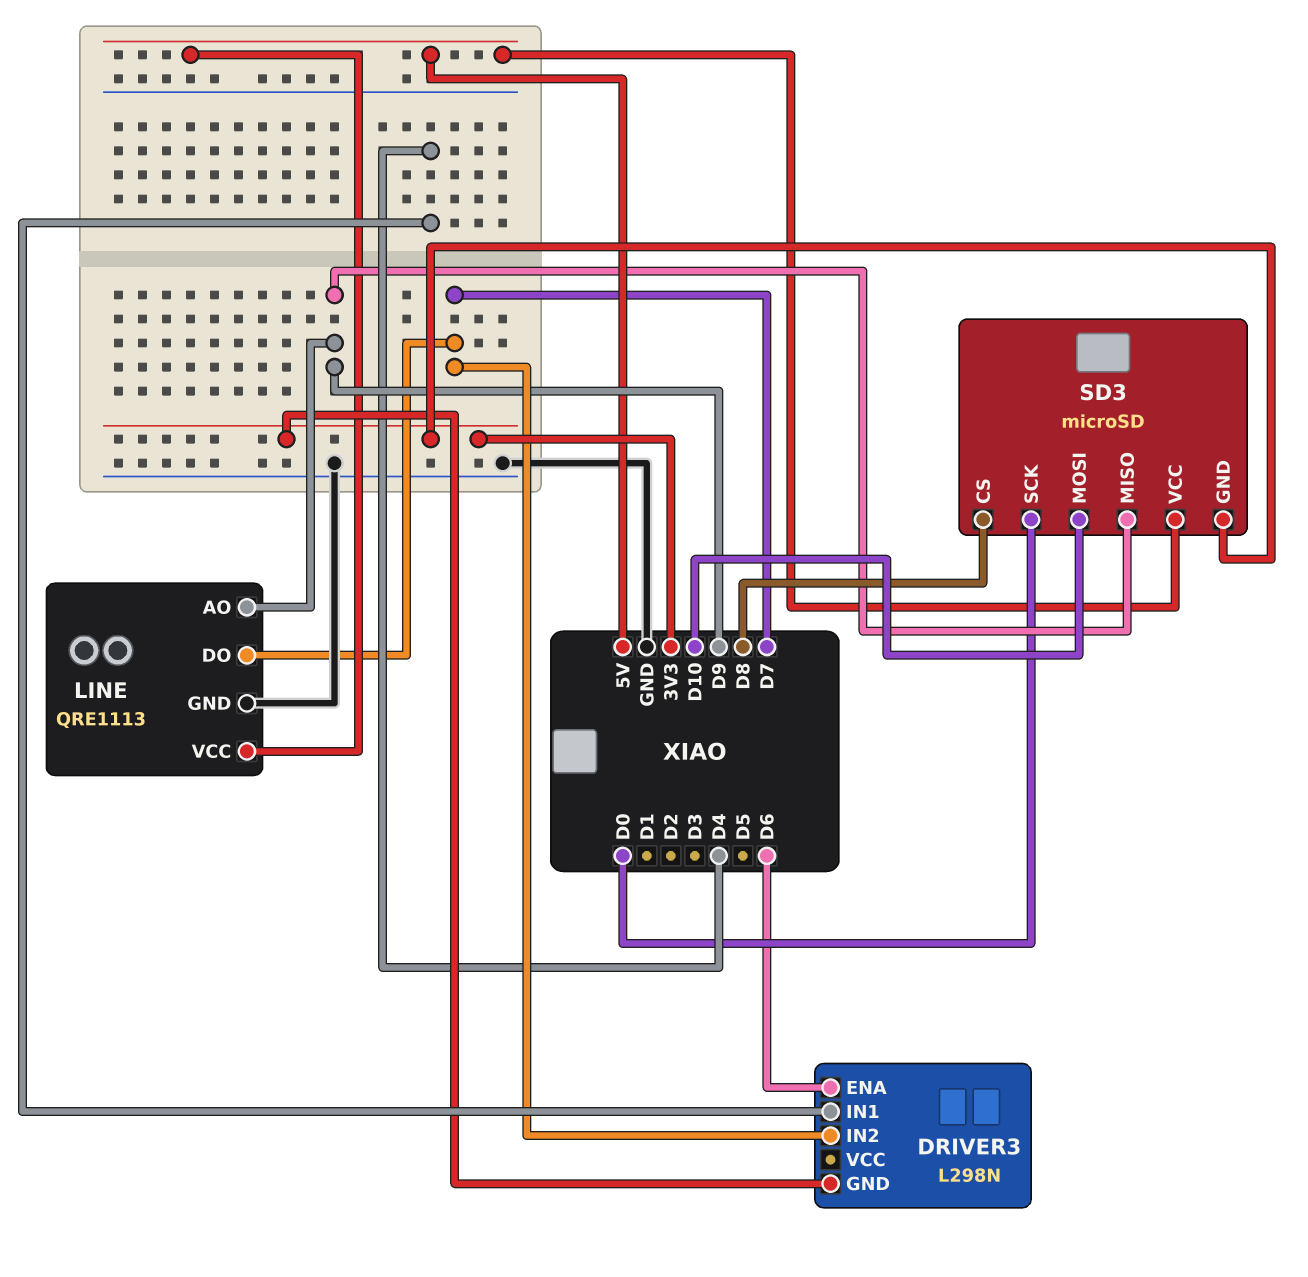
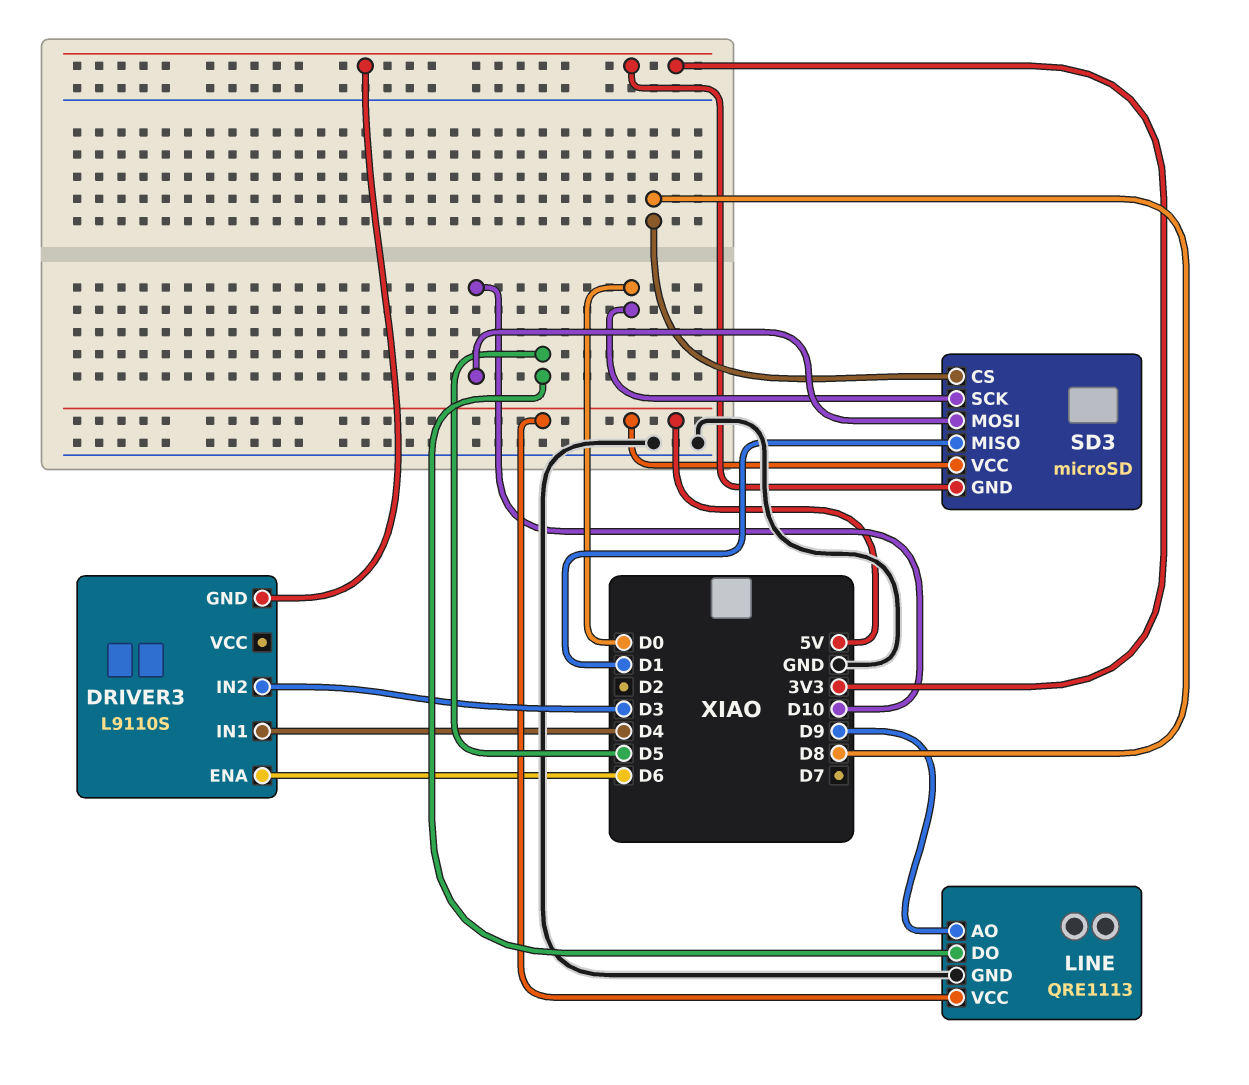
DRIVER3: L298N -> L9110S
DRIVER3 pin IN2: D7 -> D3
LINE pin DO: D7 -> D5
SD3 pin MISO: D9 -> D1

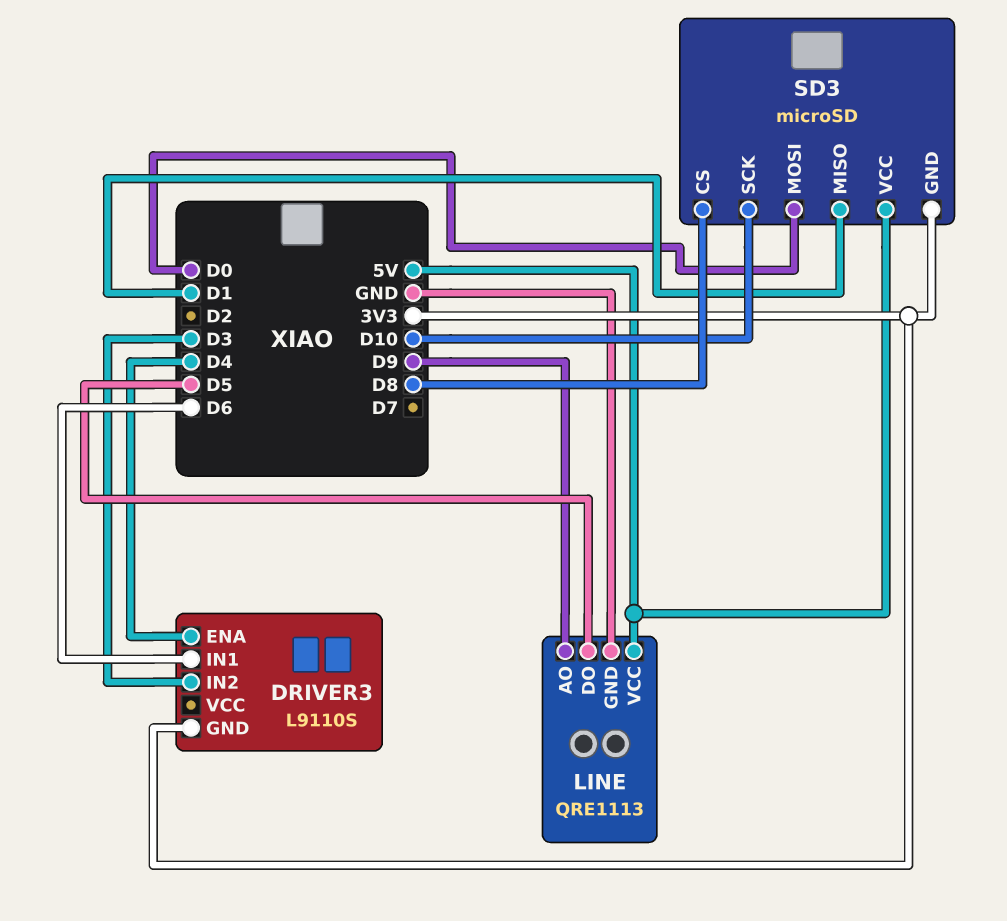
DRIVER3 pin ENA: D6 -> D4
DRIVER3 pin IN1: D4 -> D6
SD3 pin MOSI: D10 -> D0
SD3 pin SCK: D0 -> D10

